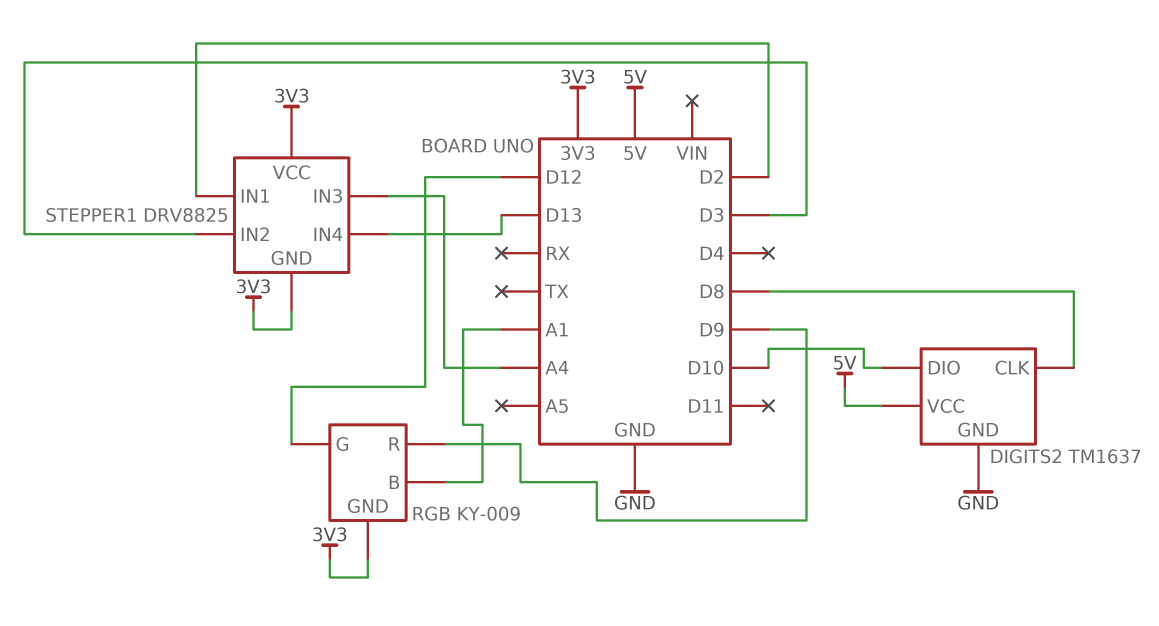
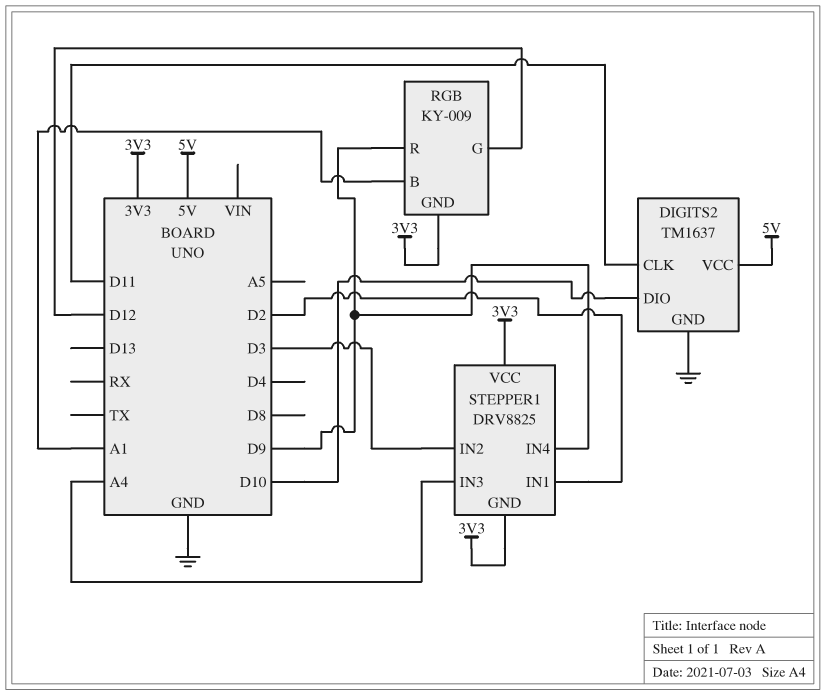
DIGITS2 pin CLK: D8 -> D11
STEPPER1 pin IN4: D13 -> D9

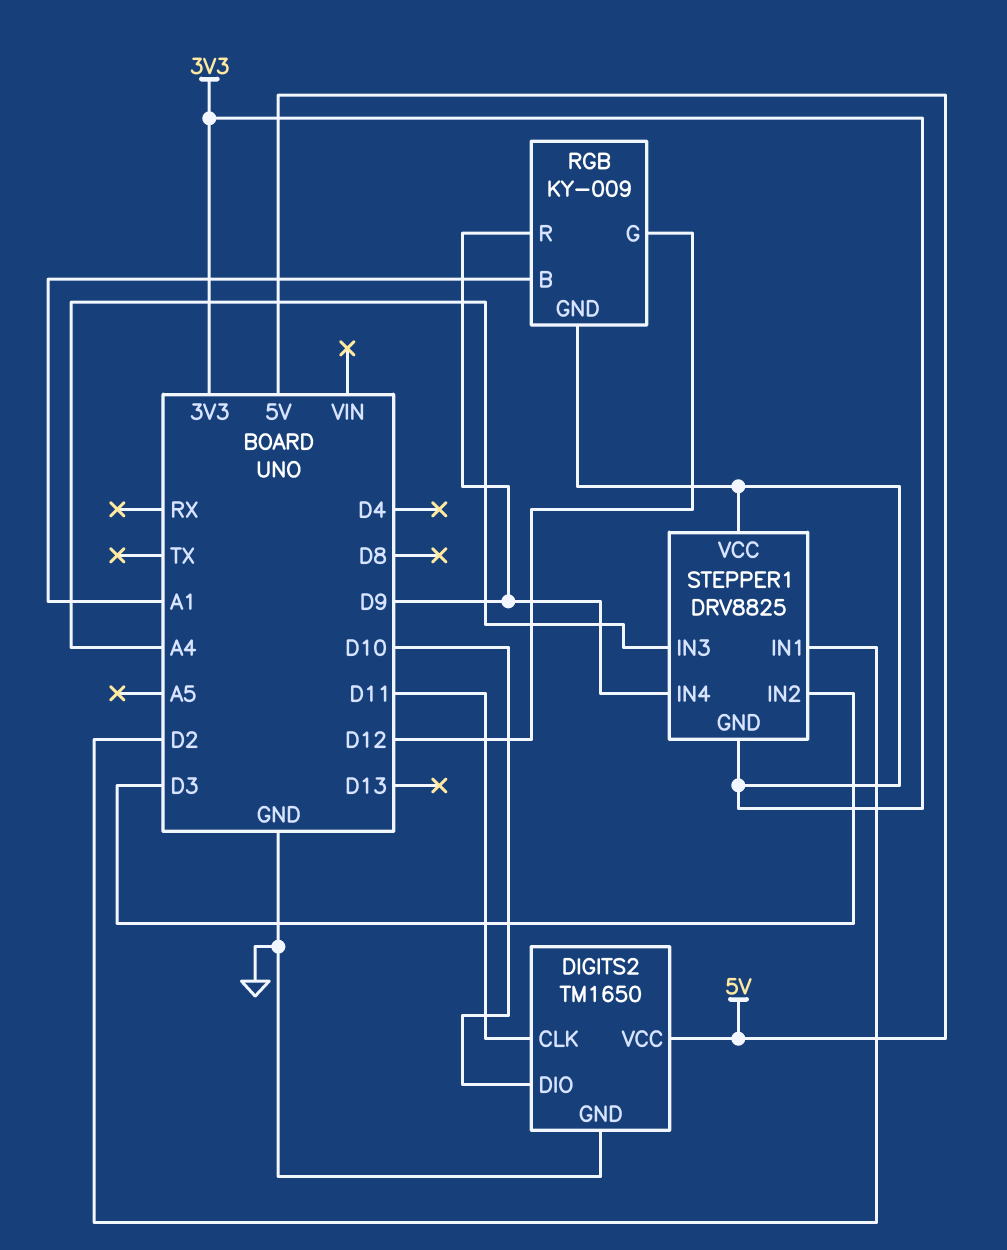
DIGITS2: TM1637 -> TM1650

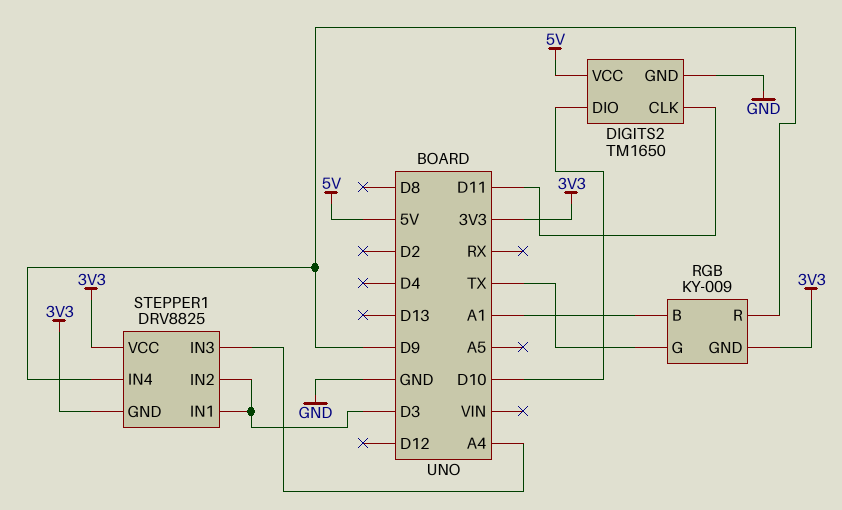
RGB pin G: D12 -> TX
STEPPER1 pin IN1: D2 -> D3

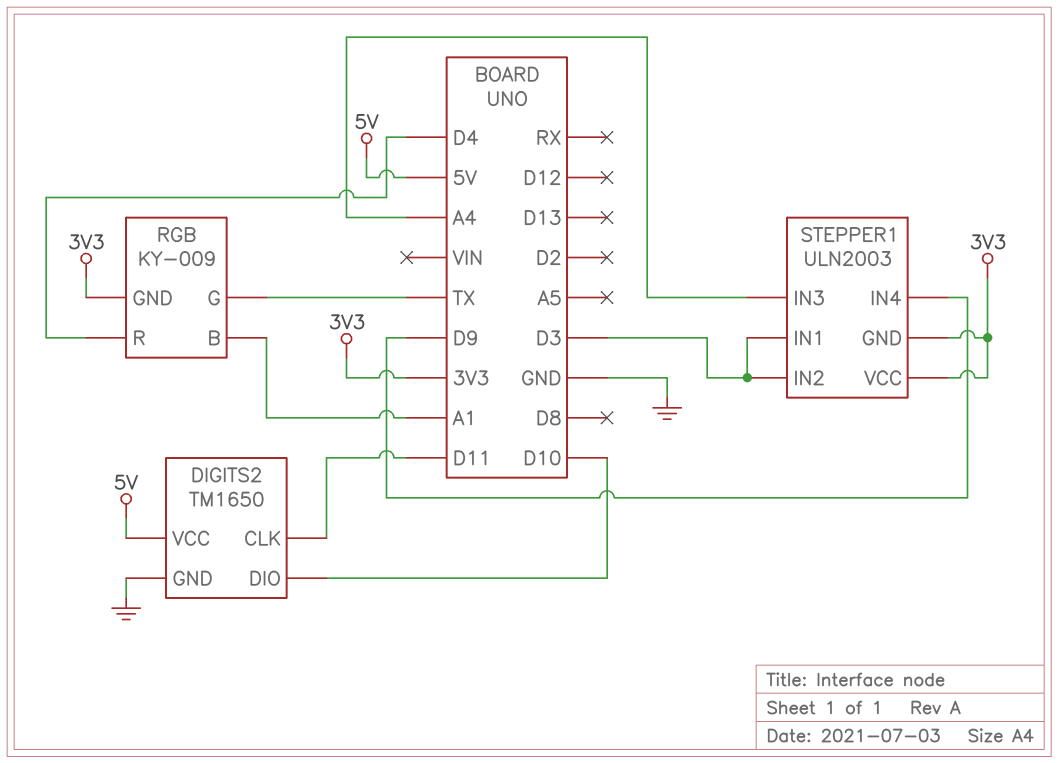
RGB pin R: D9 -> D4
STEPPER1: DRV8825 -> ULN2003

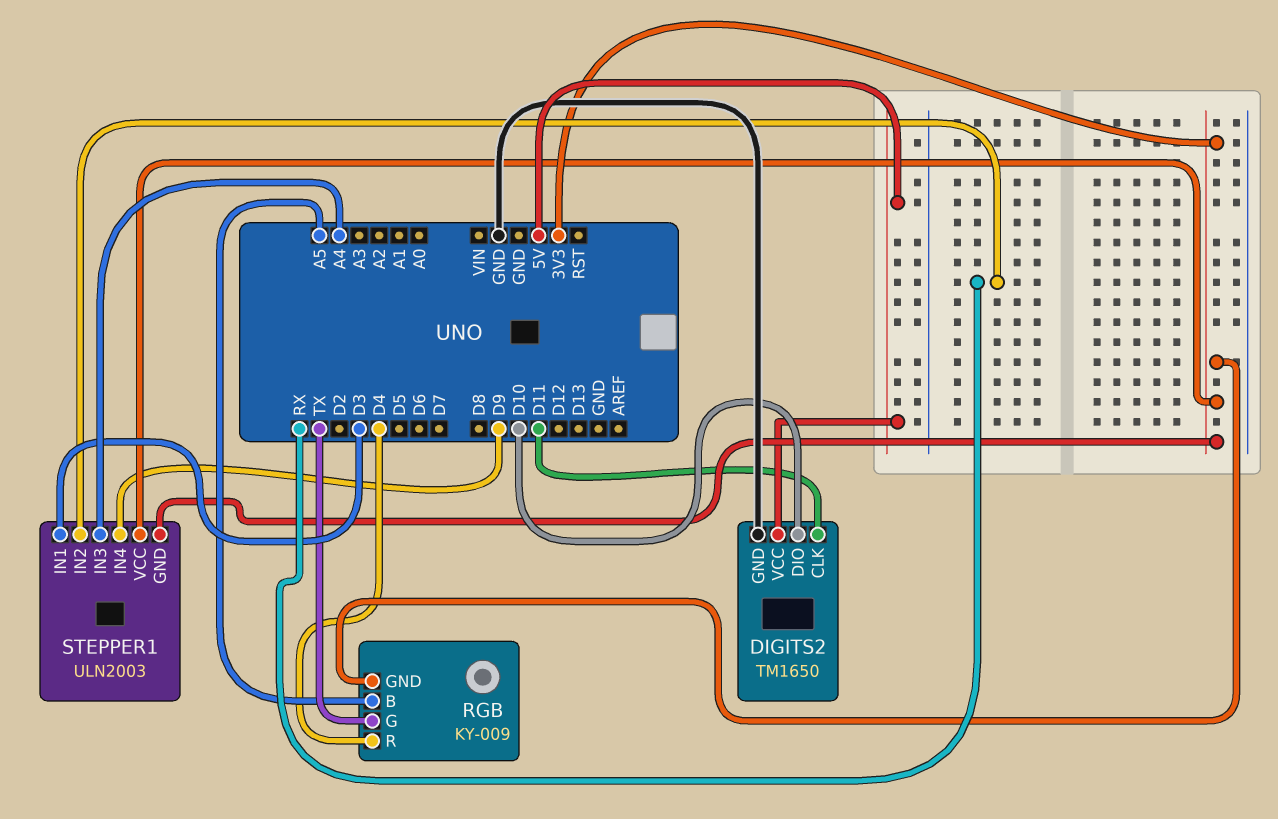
RGB pin B: A1 -> A5
STEPPER1 pin IN2: D3 -> RX

